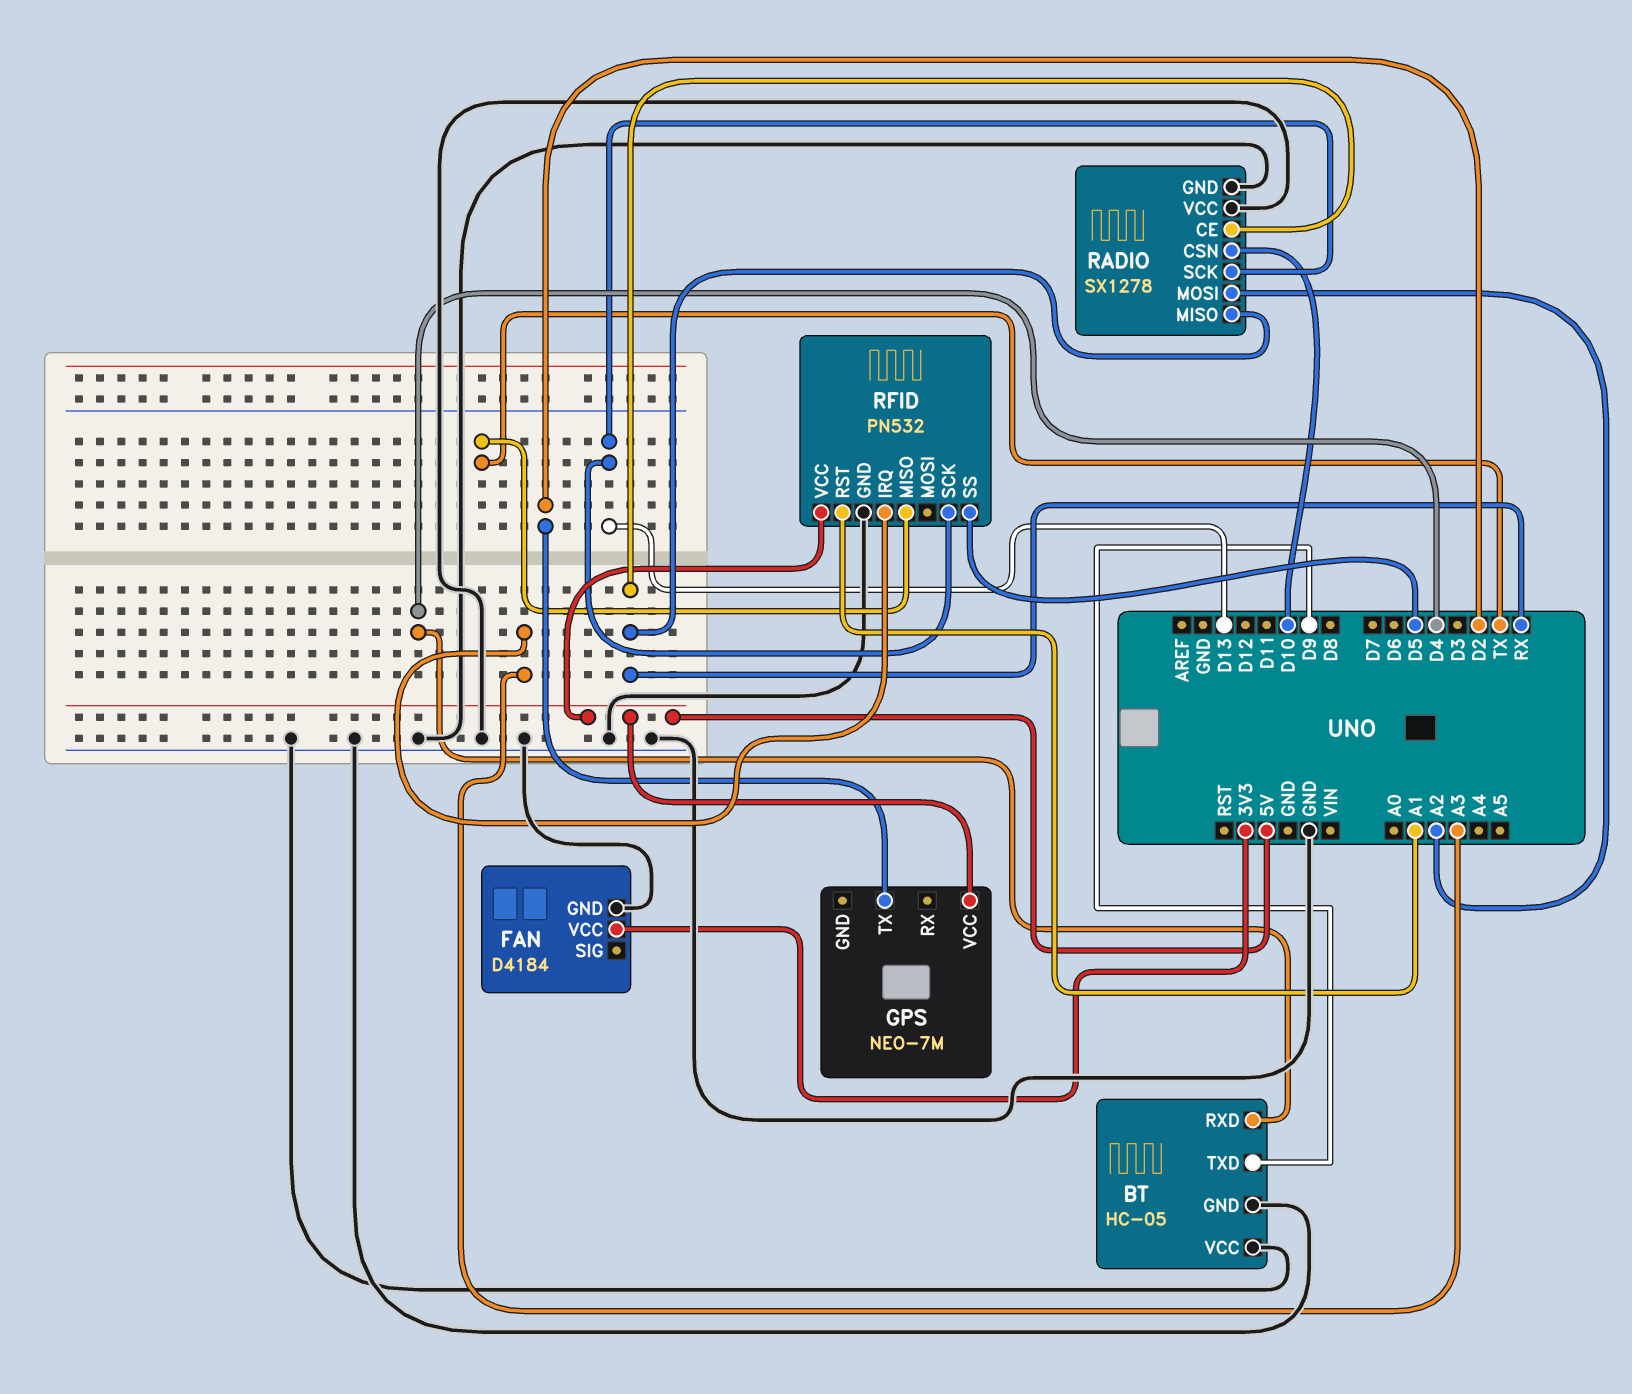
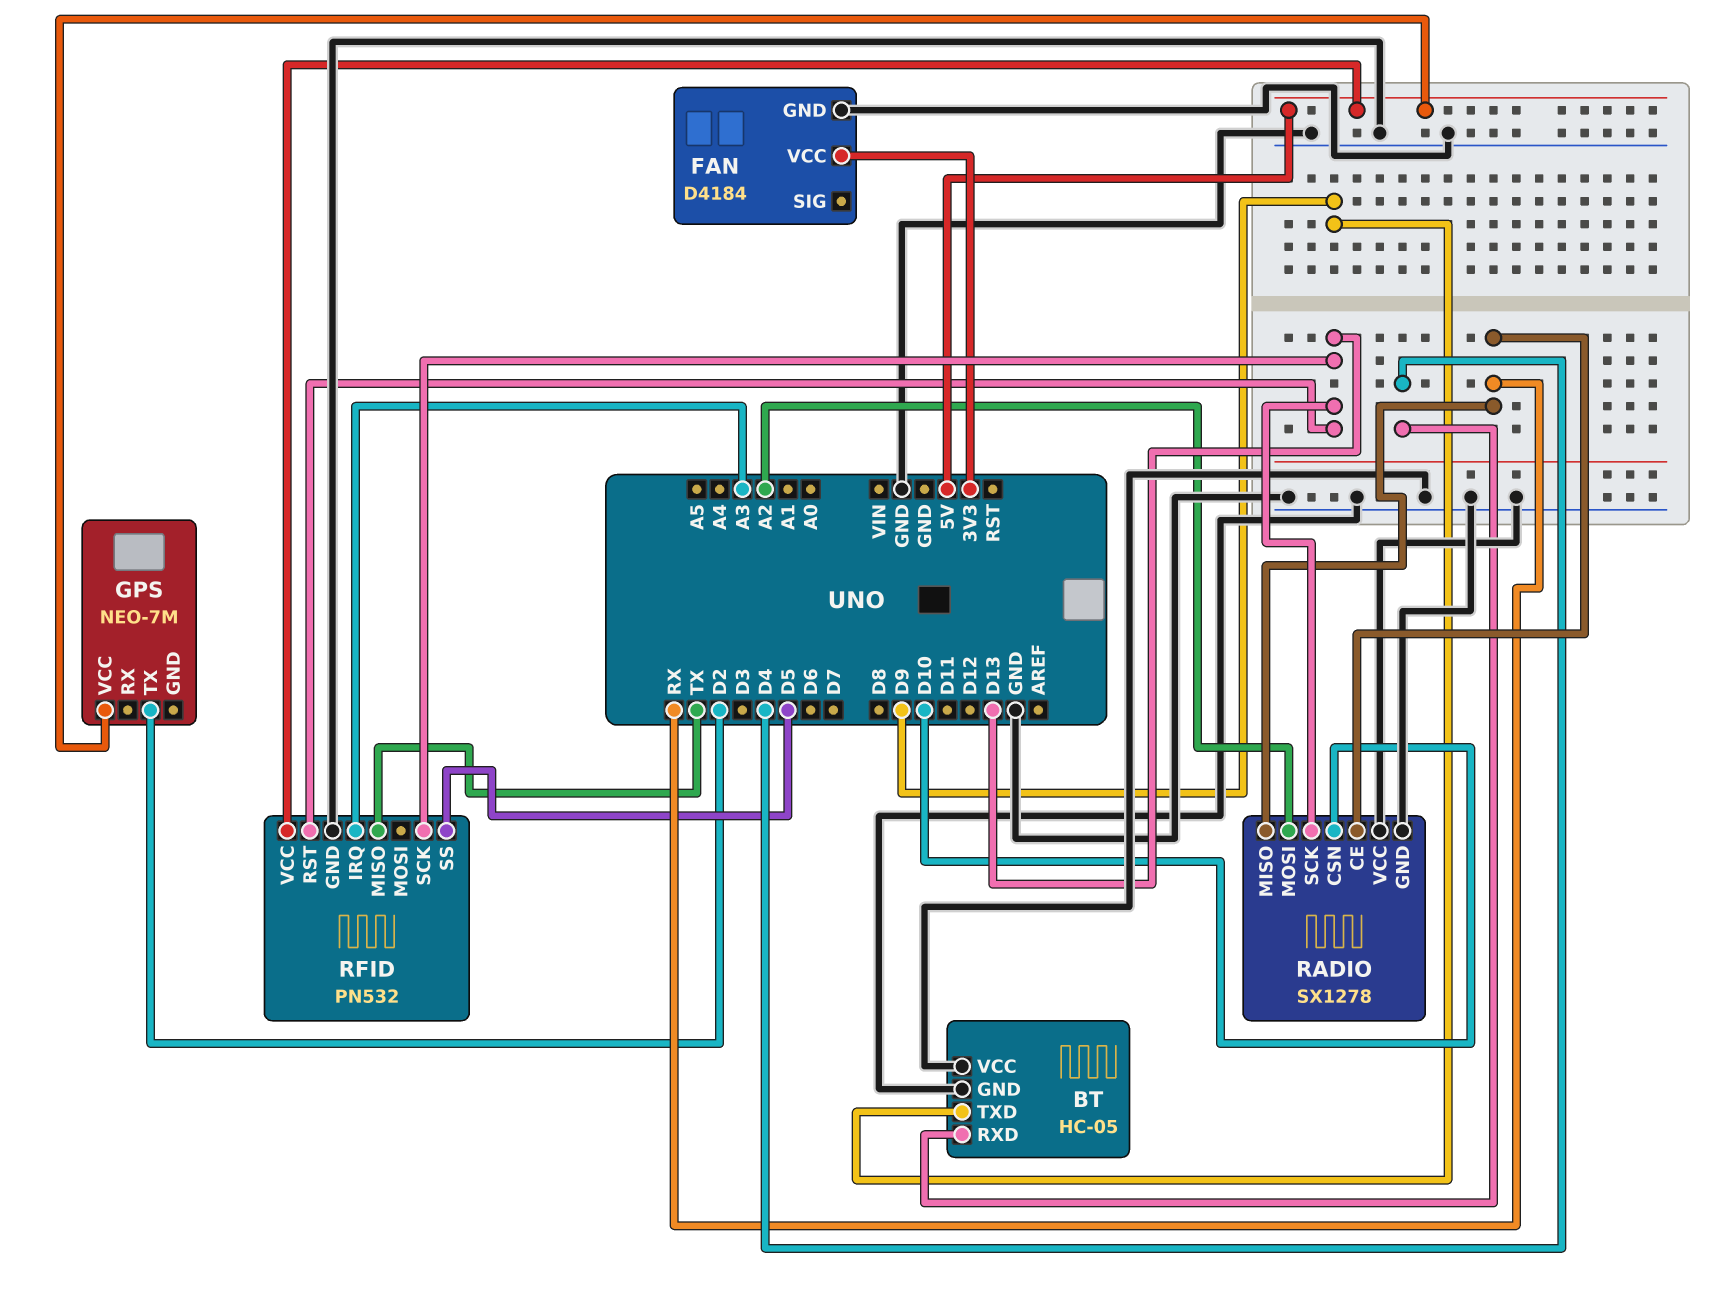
RFID pin RST: A1 -> D13

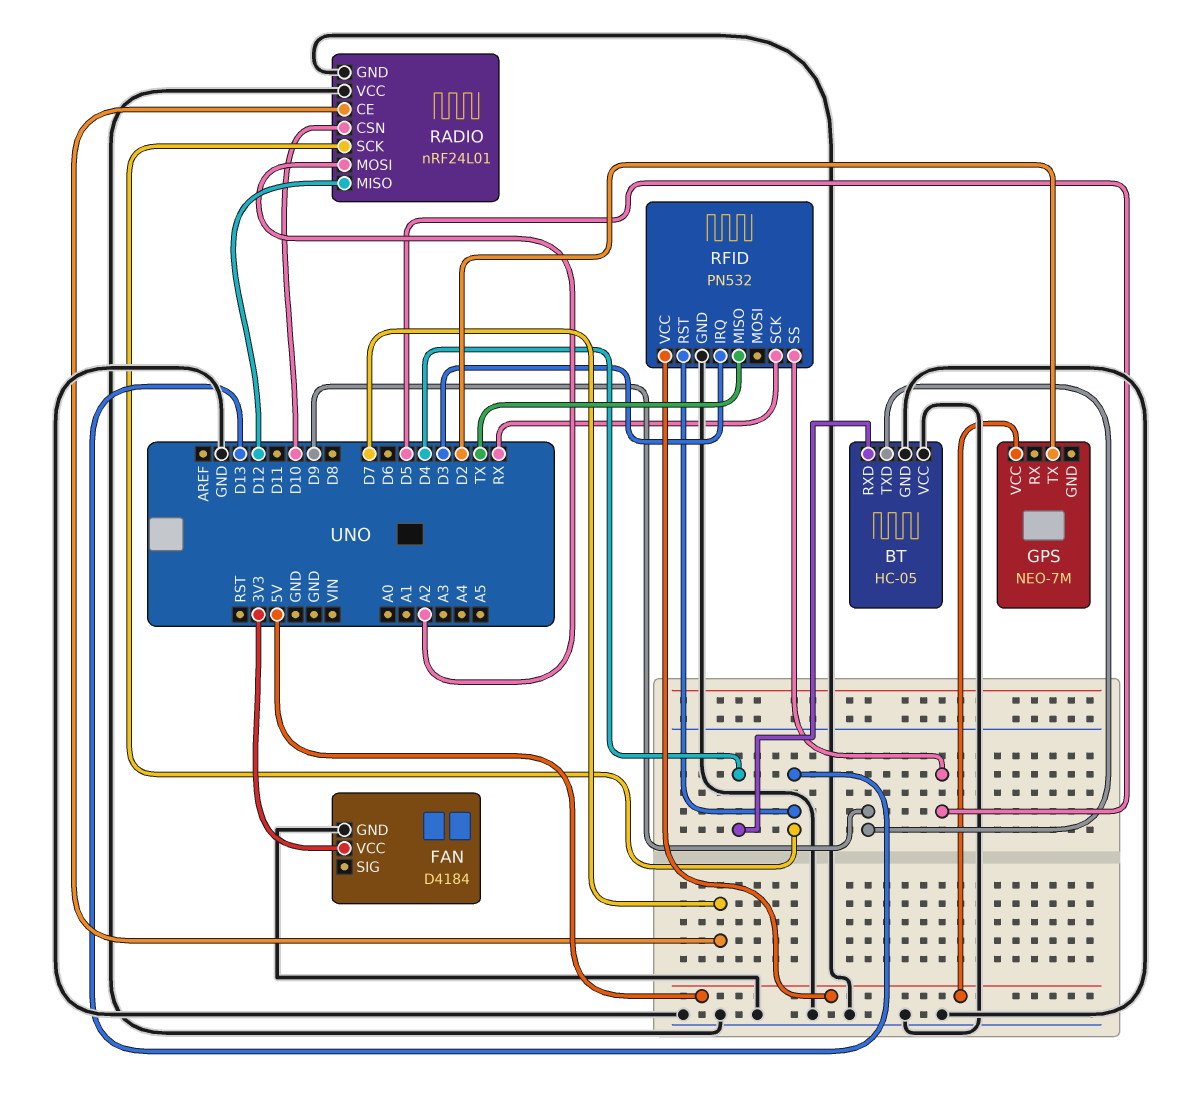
RADIO: SX1278 -> nRF24L01
RADIO pin CE: RX -> D7
RADIO pin MISO: RX -> D12
RFID pin IRQ: A3 -> D3
RFID pin SCK: D13 -> RX

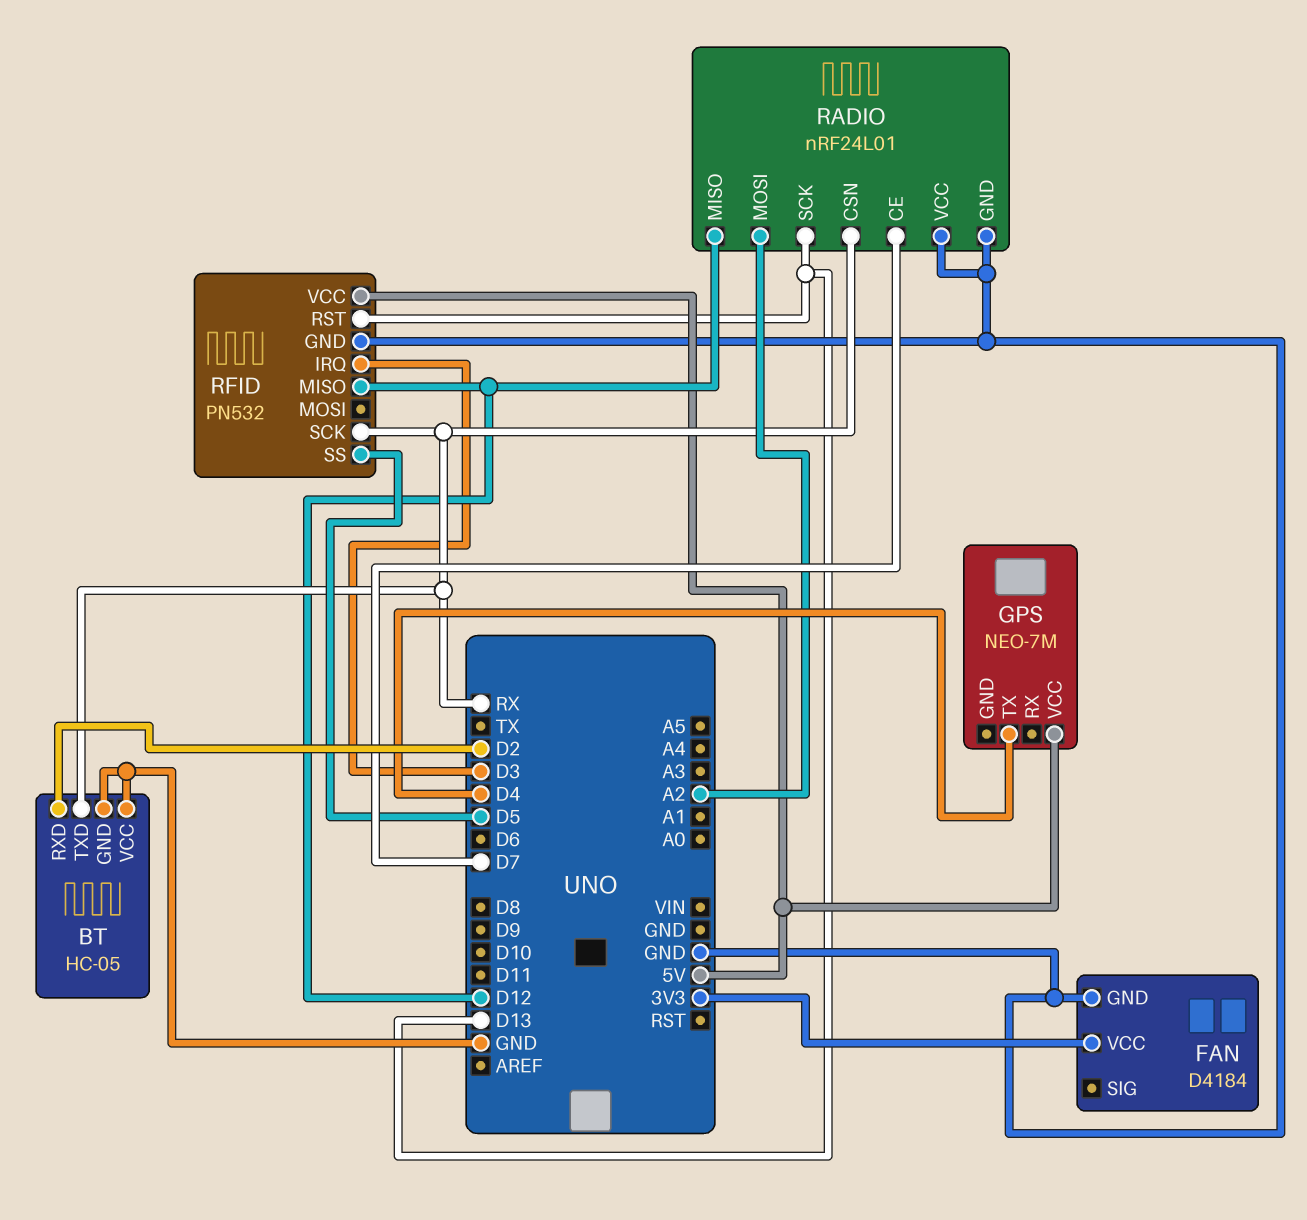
BT pin RXD: D4 -> D2
BT pin TXD: D9 -> RX
GPS pin TX: D2 -> D4
RADIO pin CSN: D10 -> RX
RFID pin MISO: TX -> D12

